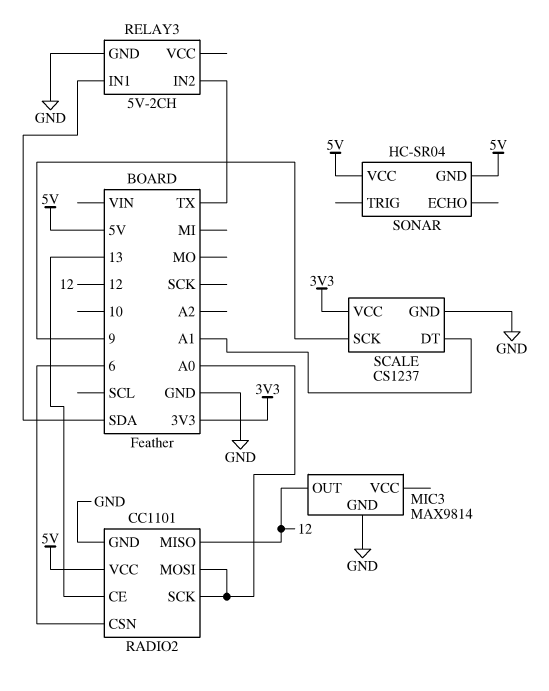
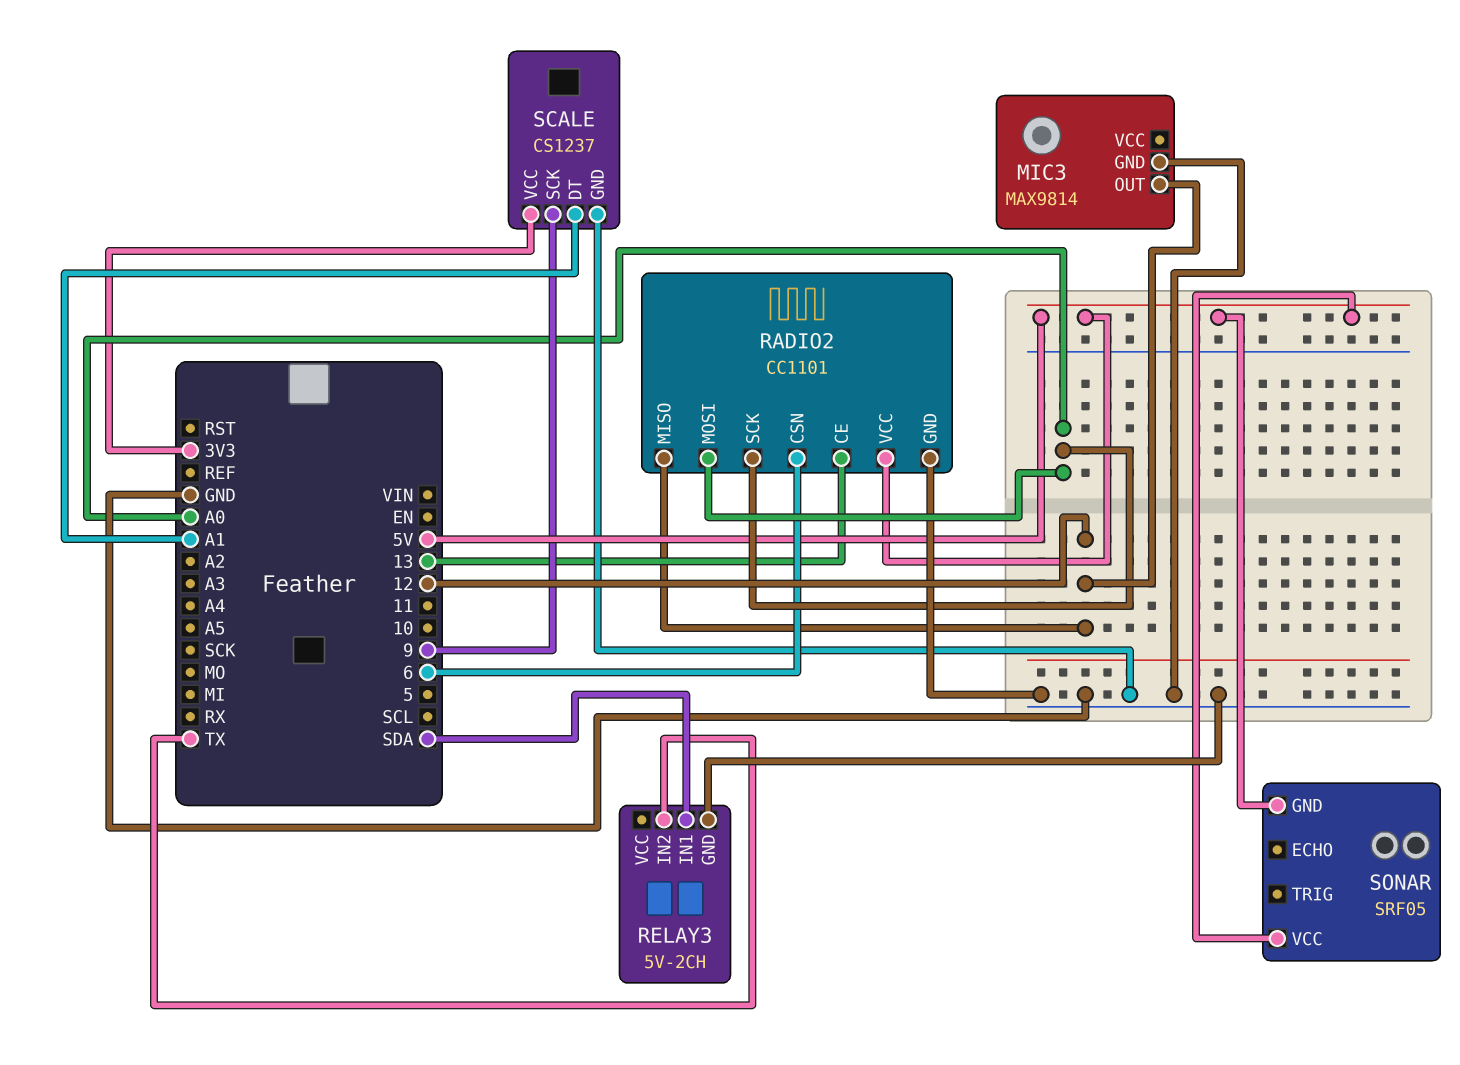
SONAR: HC-SR04 -> SRF05

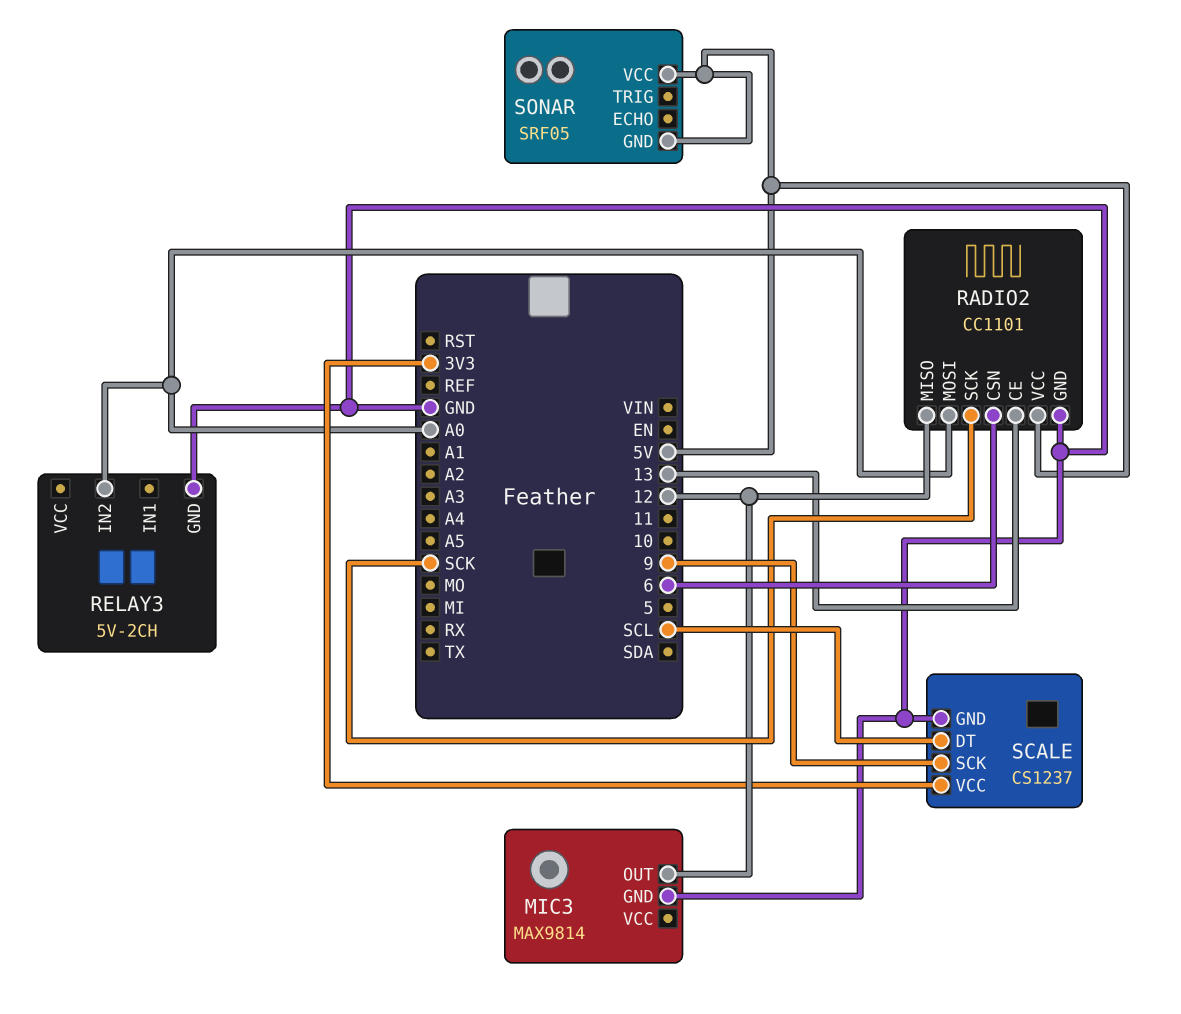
RADIO2 pin SCK: A0 -> SCK
RELAY3 pin IN1: SDA -> none
RELAY3 pin IN2: TX -> A0
SCALE pin DT: A1 -> SCL

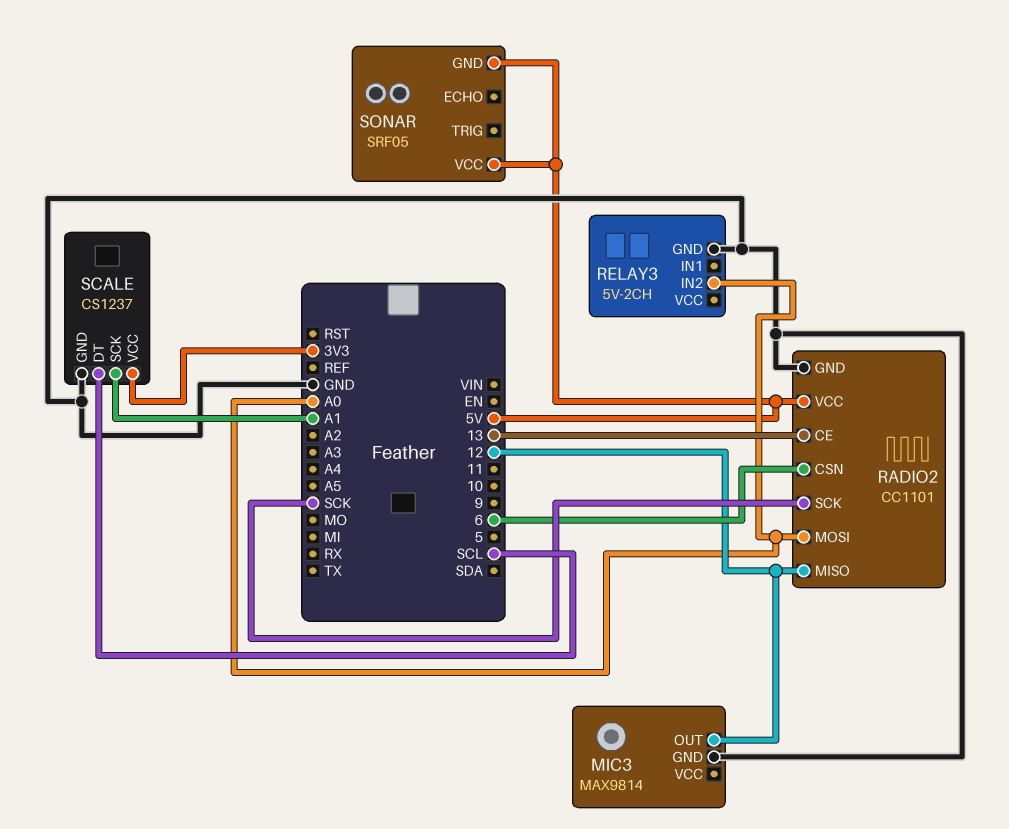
SCALE pin SCK: 9 -> A1

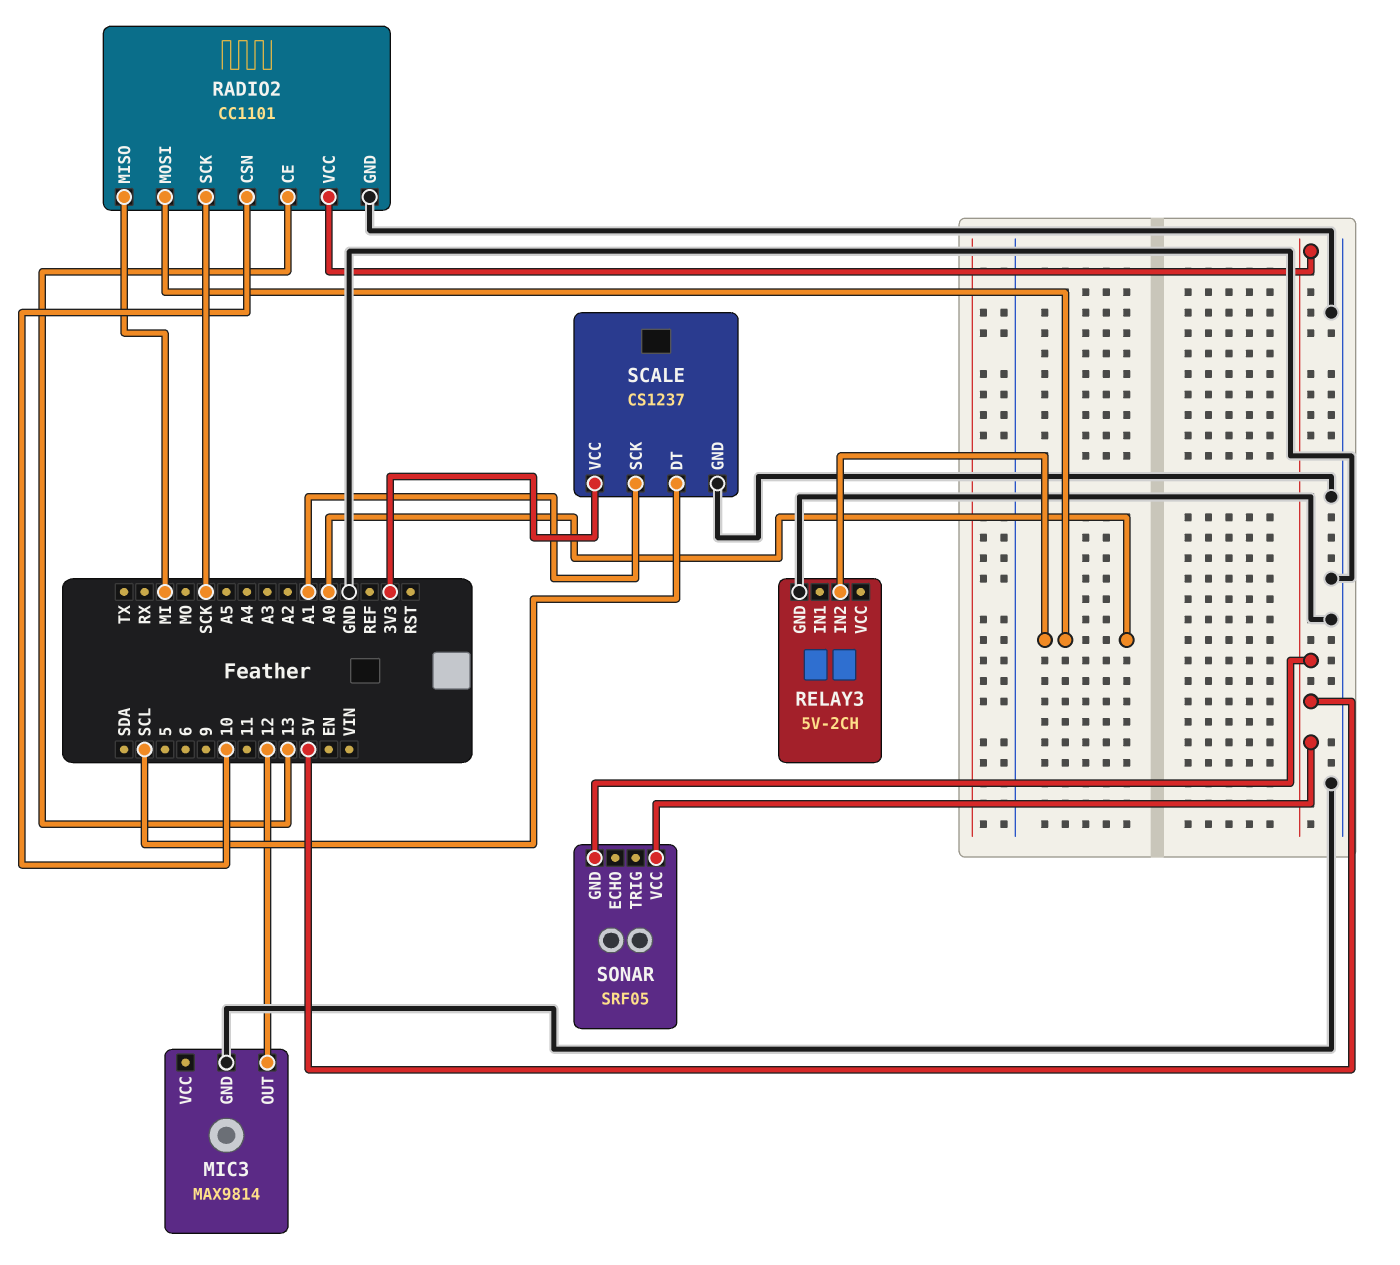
RADIO2 pin CSN: 6 -> 10
RADIO2 pin MISO: 12 -> MI

